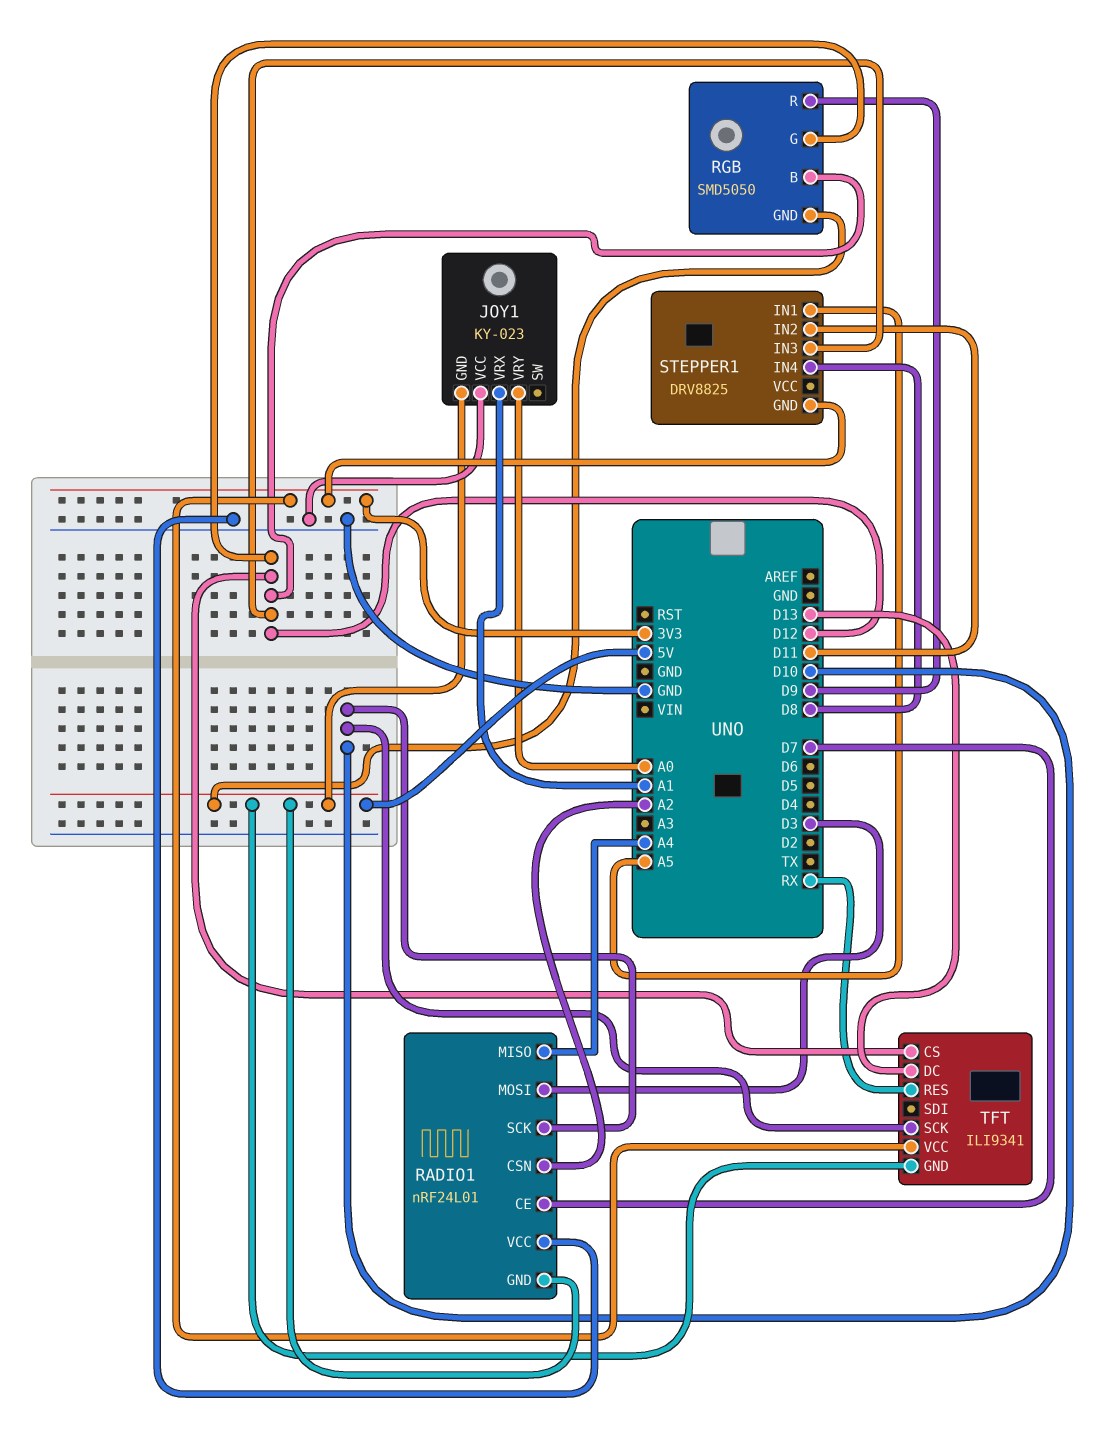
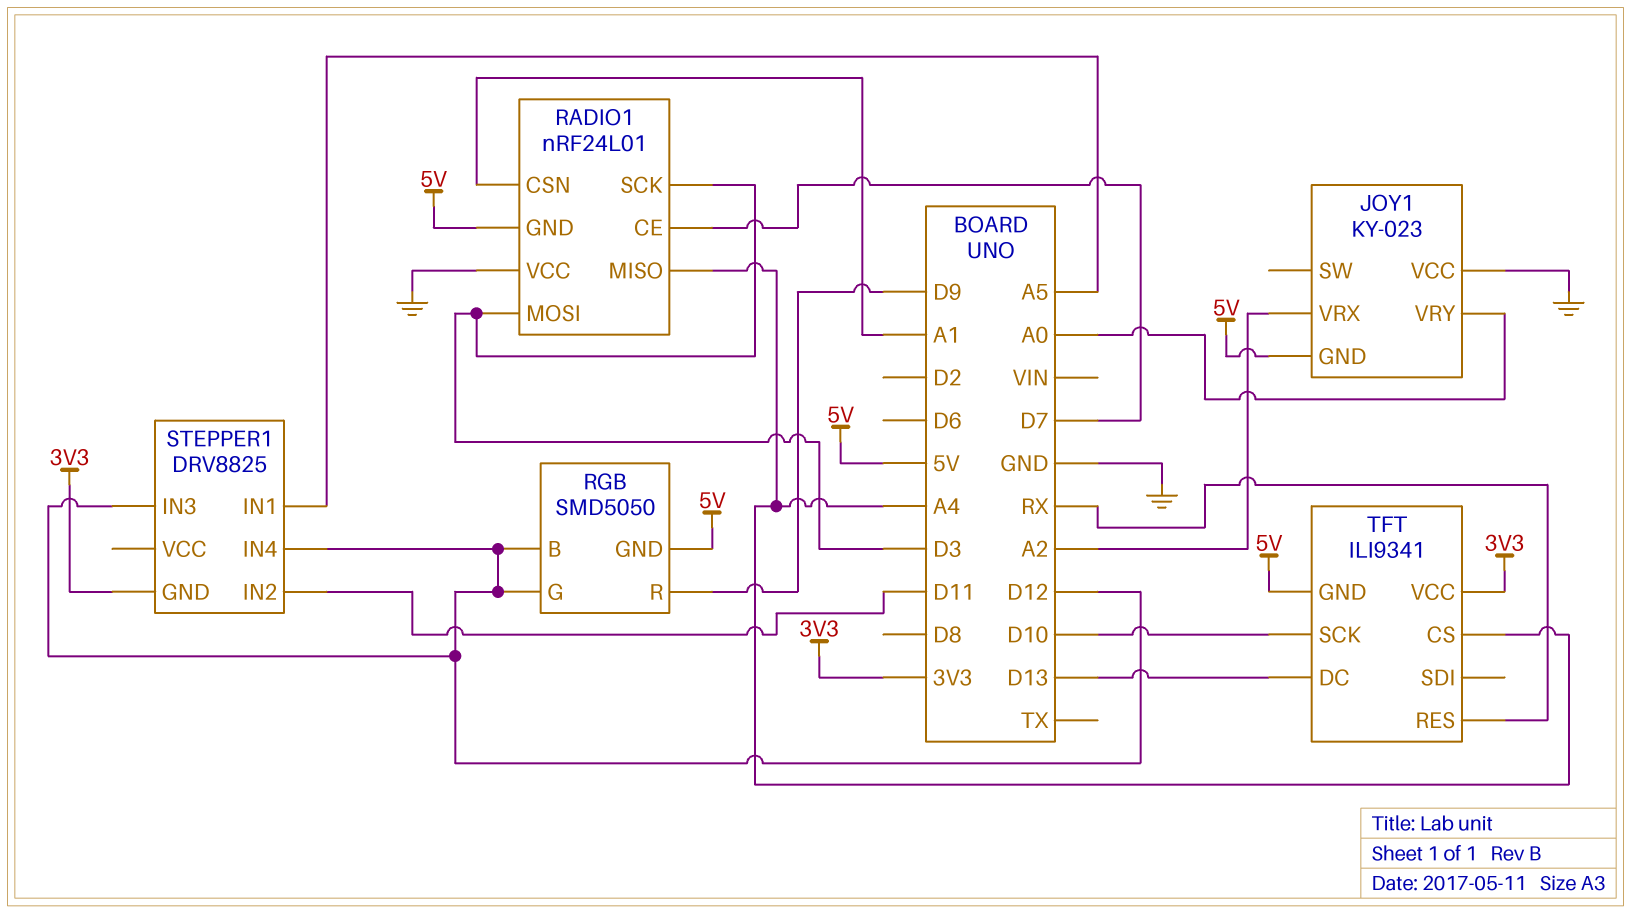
JOY1 pin VRX: A1 -> A2
RADIO1 pin CSN: A2 -> A1
RADIO1 pin SCK: D10 -> D3
STEPPER1 pin IN4: D8 -> D12
TFT pin CS: D12 -> A4

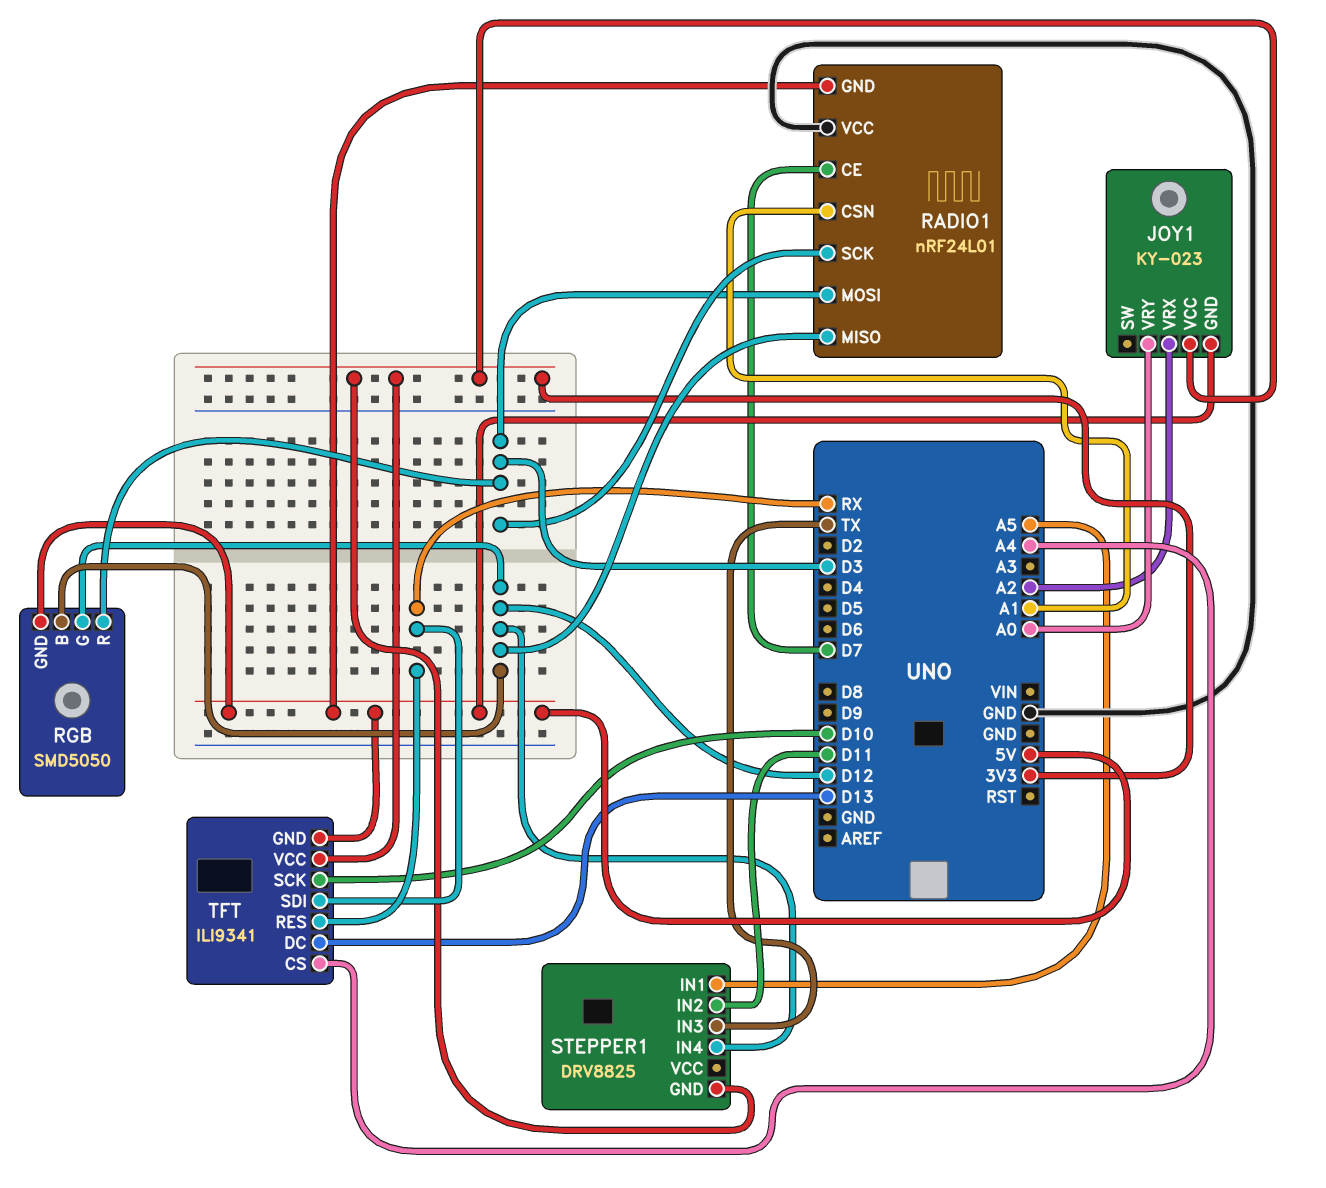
JOY1 pin VCC: GND -> 3V3
RADIO1 pin MISO: A4 -> D12
RGB pin R: D9 -> D3
STEPPER1 pin IN3: D12 -> TX
TFT pin SDI: none -> RX

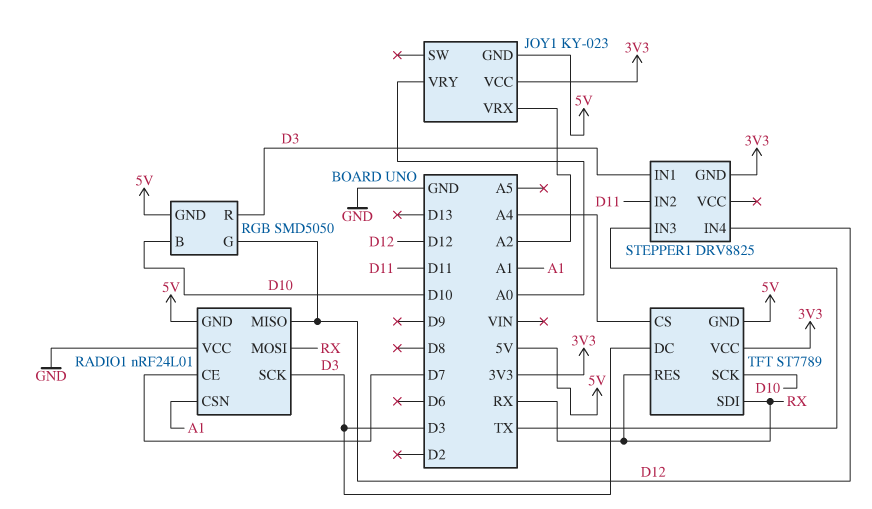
RADIO1 pin MOSI: D3 -> RX
RGB pin B: D12 -> D10
STEPPER1 pin IN1: A5 -> D3
TFT: ILI9341 -> ST7789
TFT pin DC: D13 -> D3

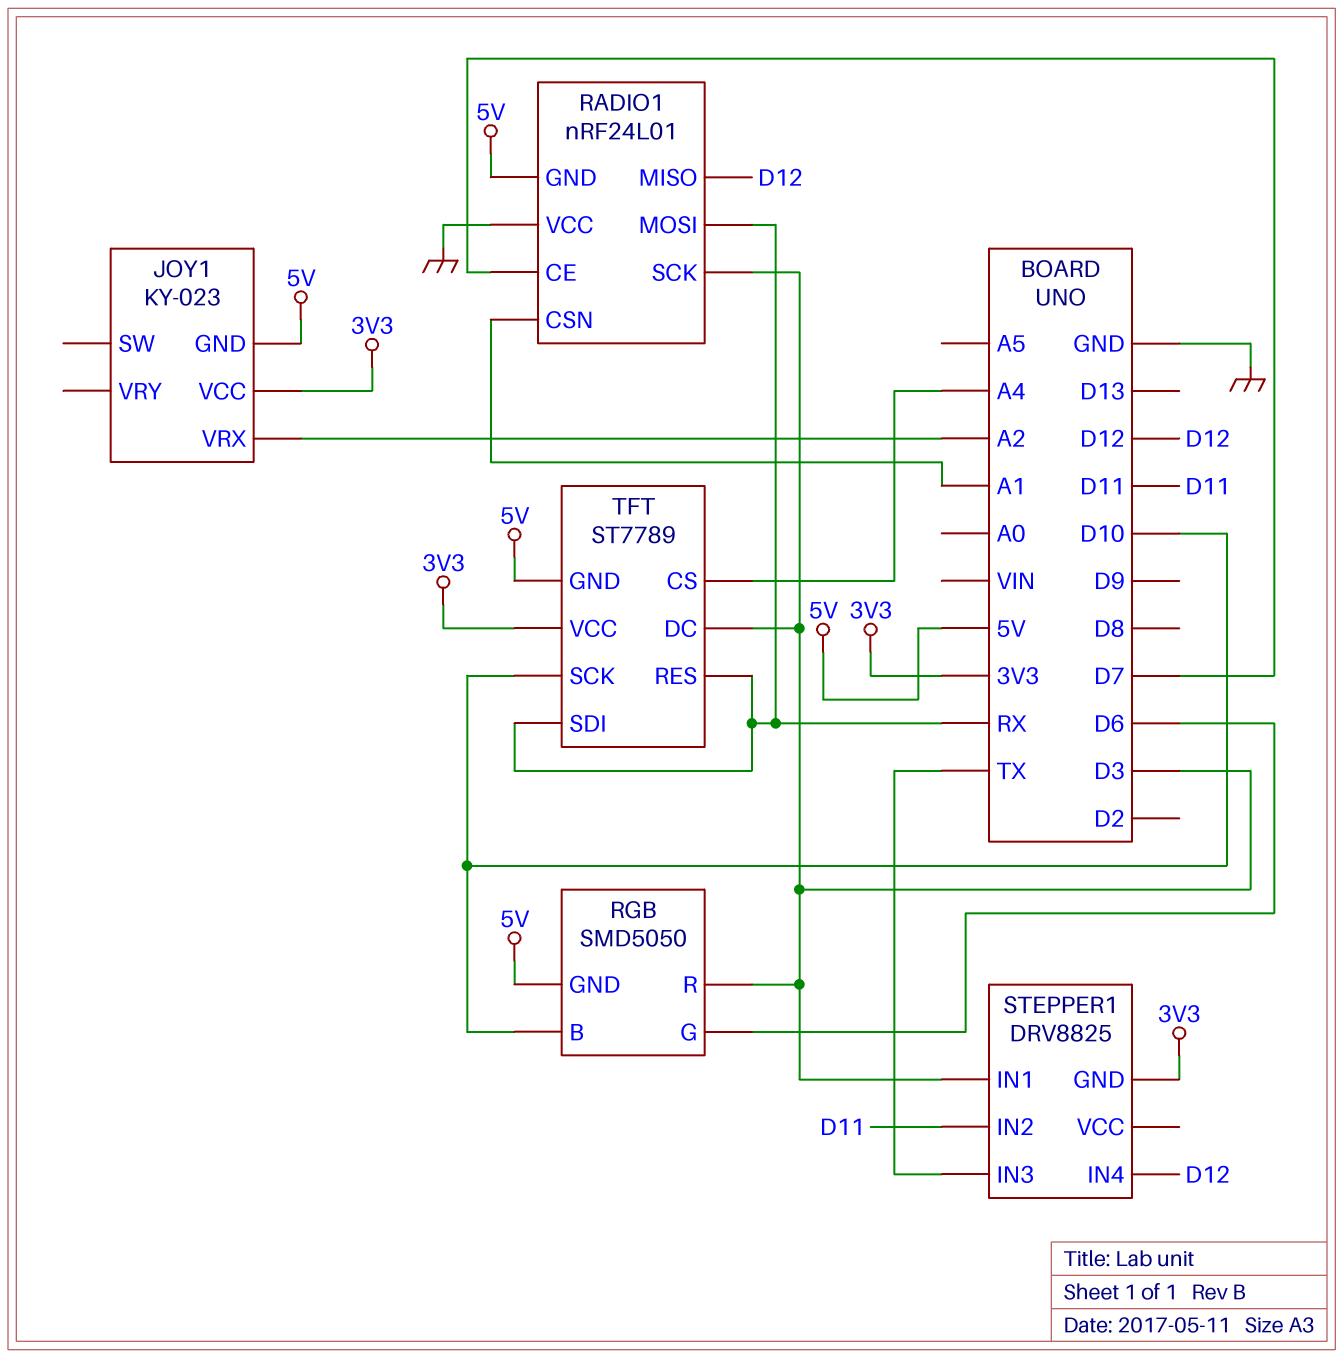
JOY1 pin VRY: A0 -> none
RGB pin G: D12 -> D6

